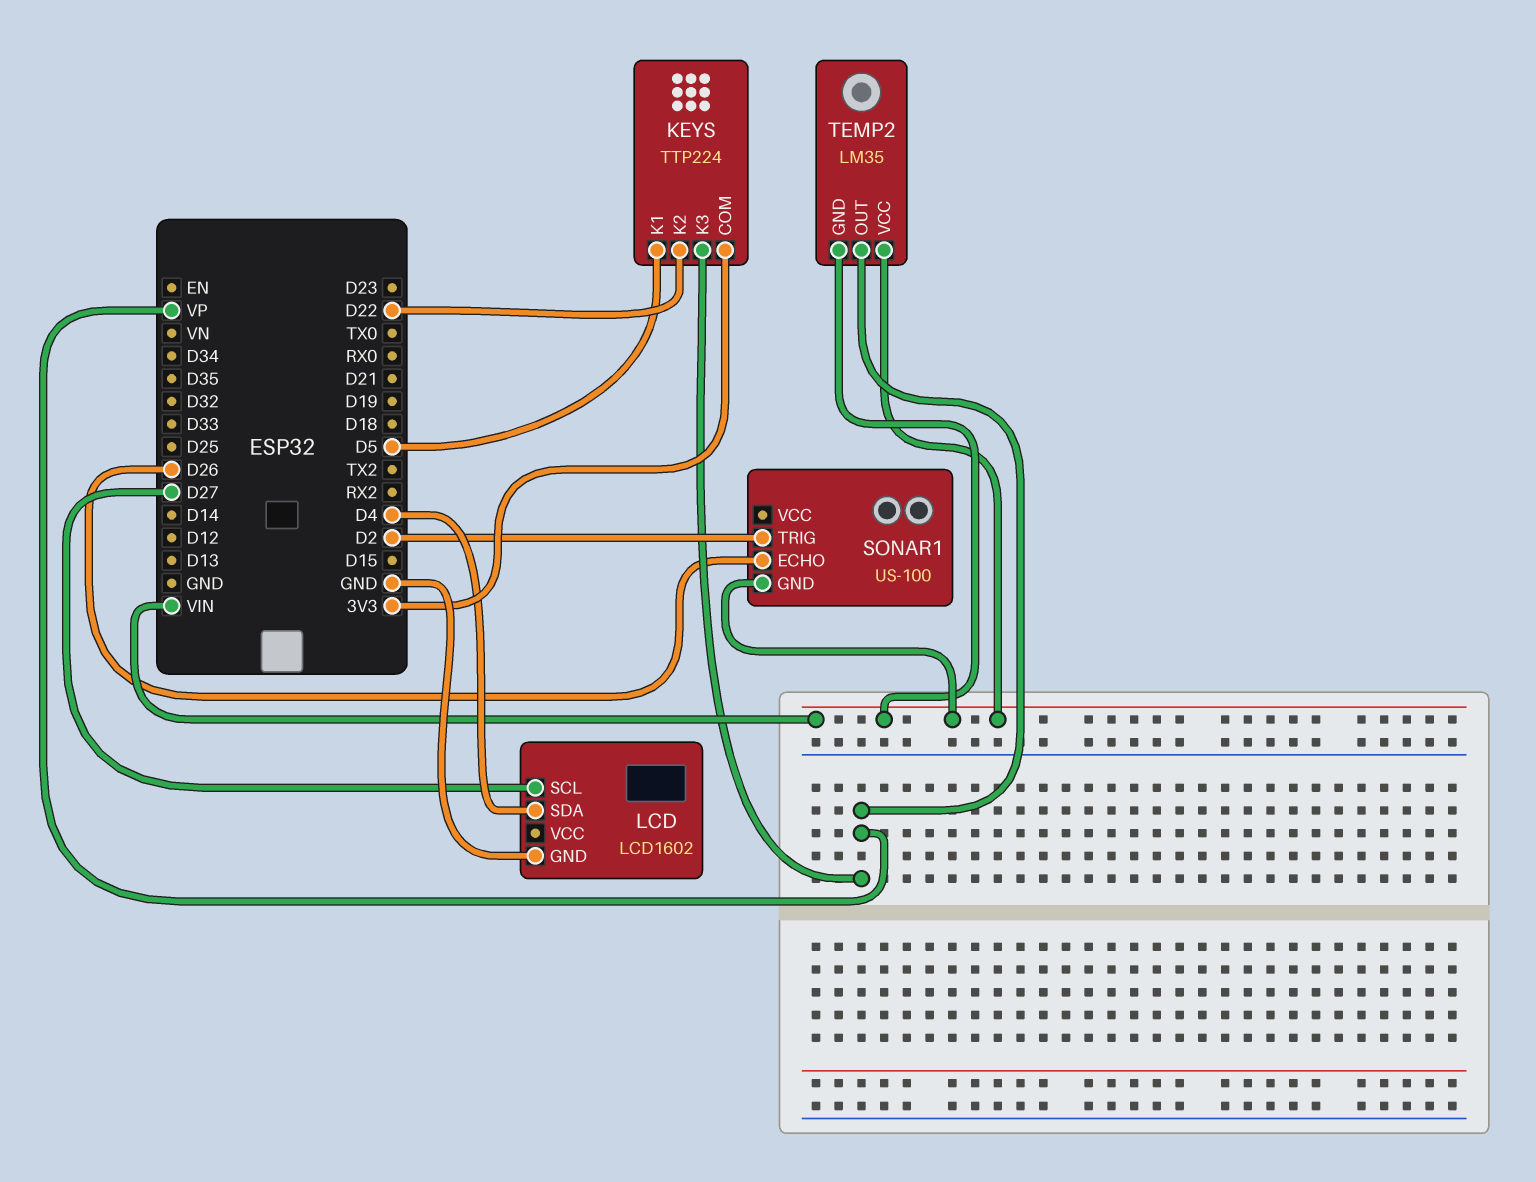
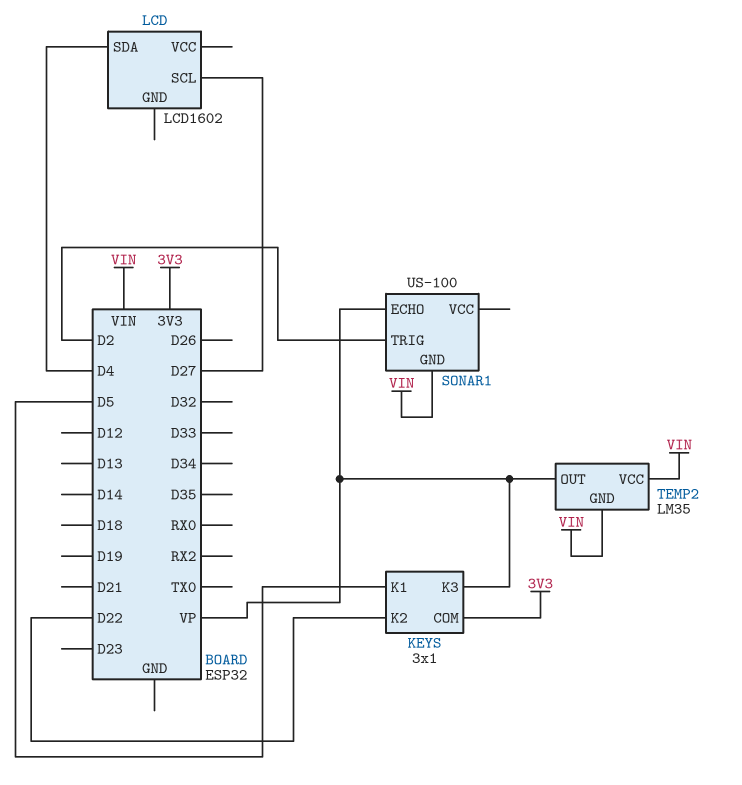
KEYS: TTP224 -> 3x1
LCD pin GND: GND -> none
SONAR1 pin ECHO: D26 -> VP

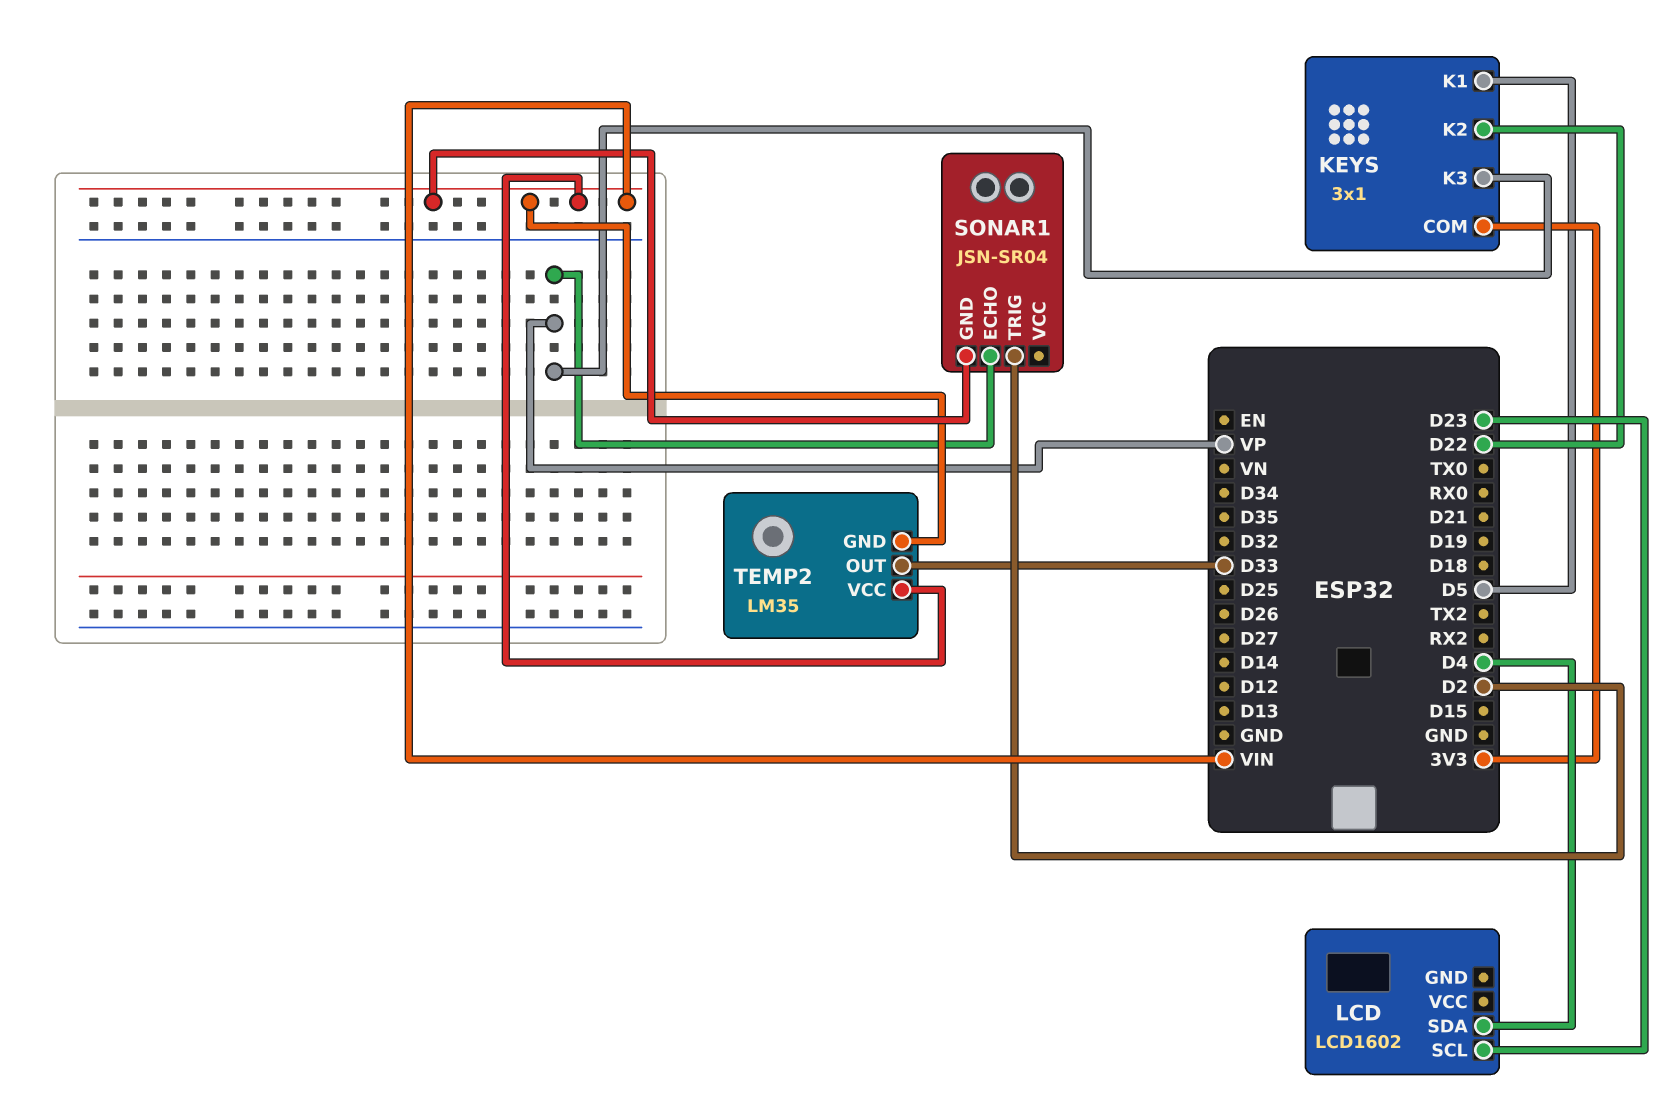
LCD pin SCL: D27 -> D23
SONAR1: US-100 -> JSN-SR04
TEMP2 pin OUT: VP -> D33

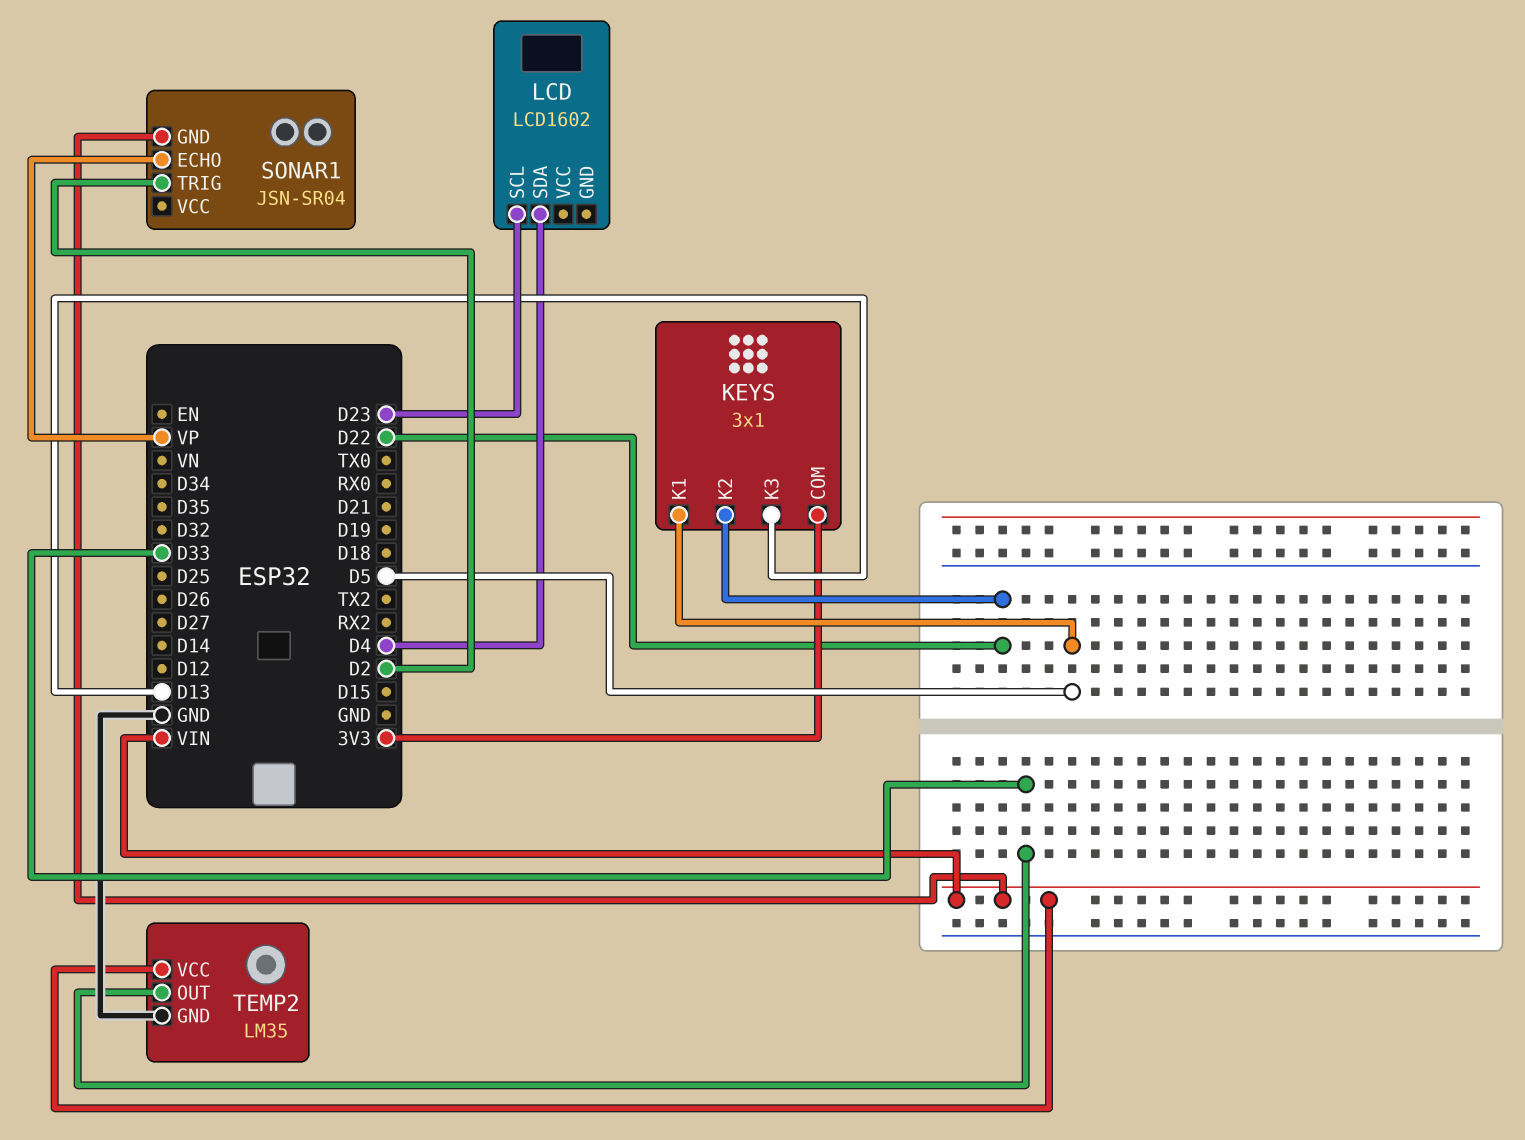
KEYS pin K3: VP -> D13
TEMP2 pin GND: VIN -> GND

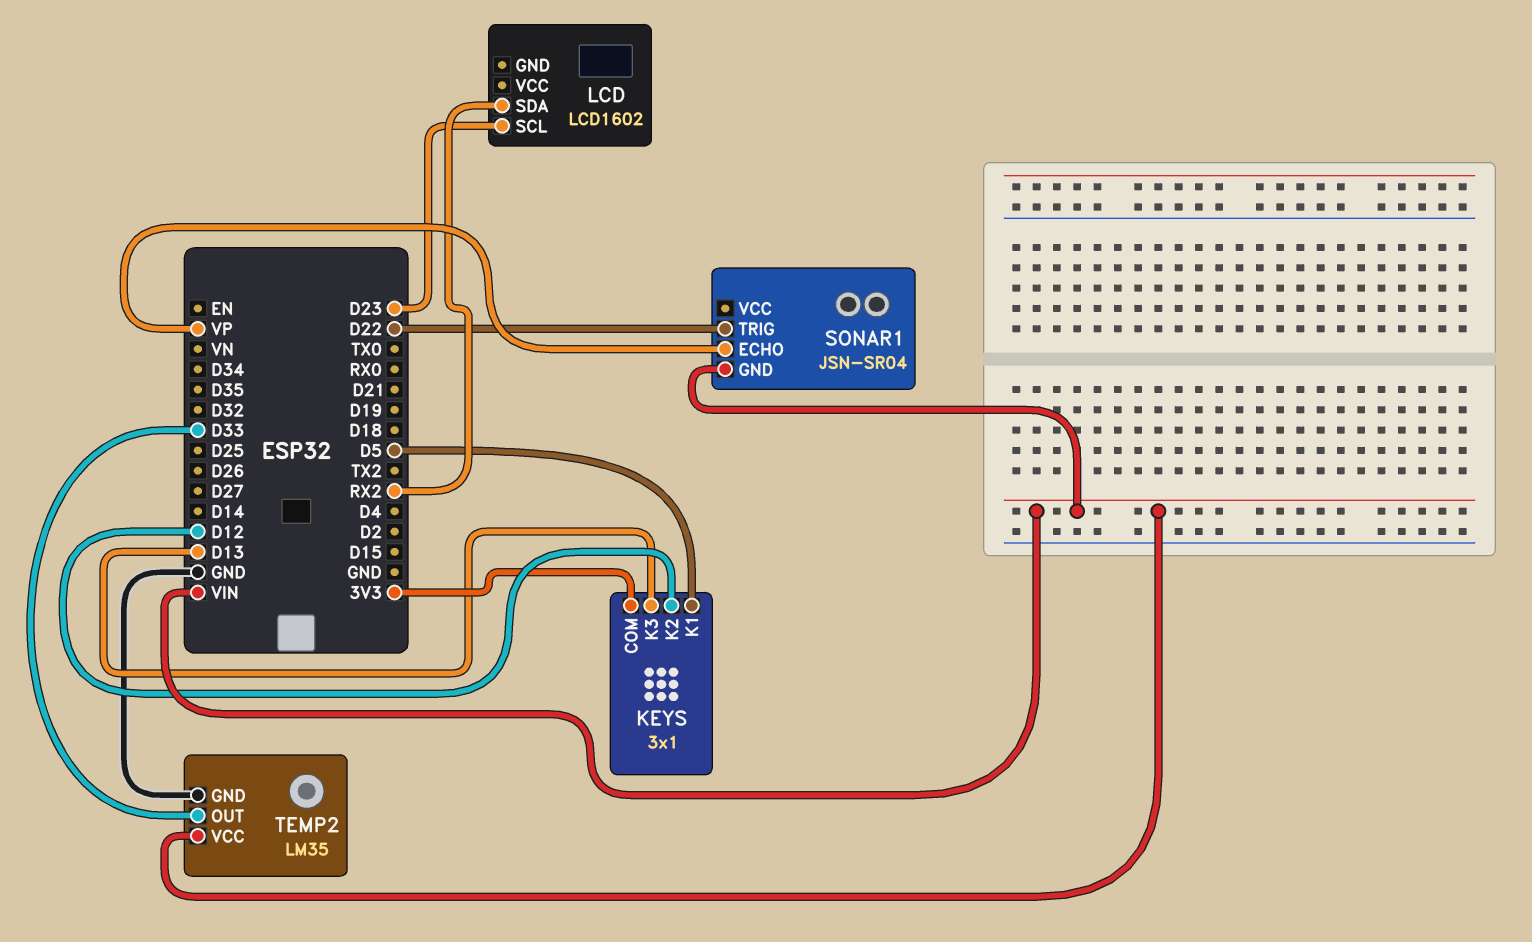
KEYS pin K2: D22 -> D12
LCD pin SDA: D4 -> RX2
SONAR1 pin TRIG: D2 -> D22

